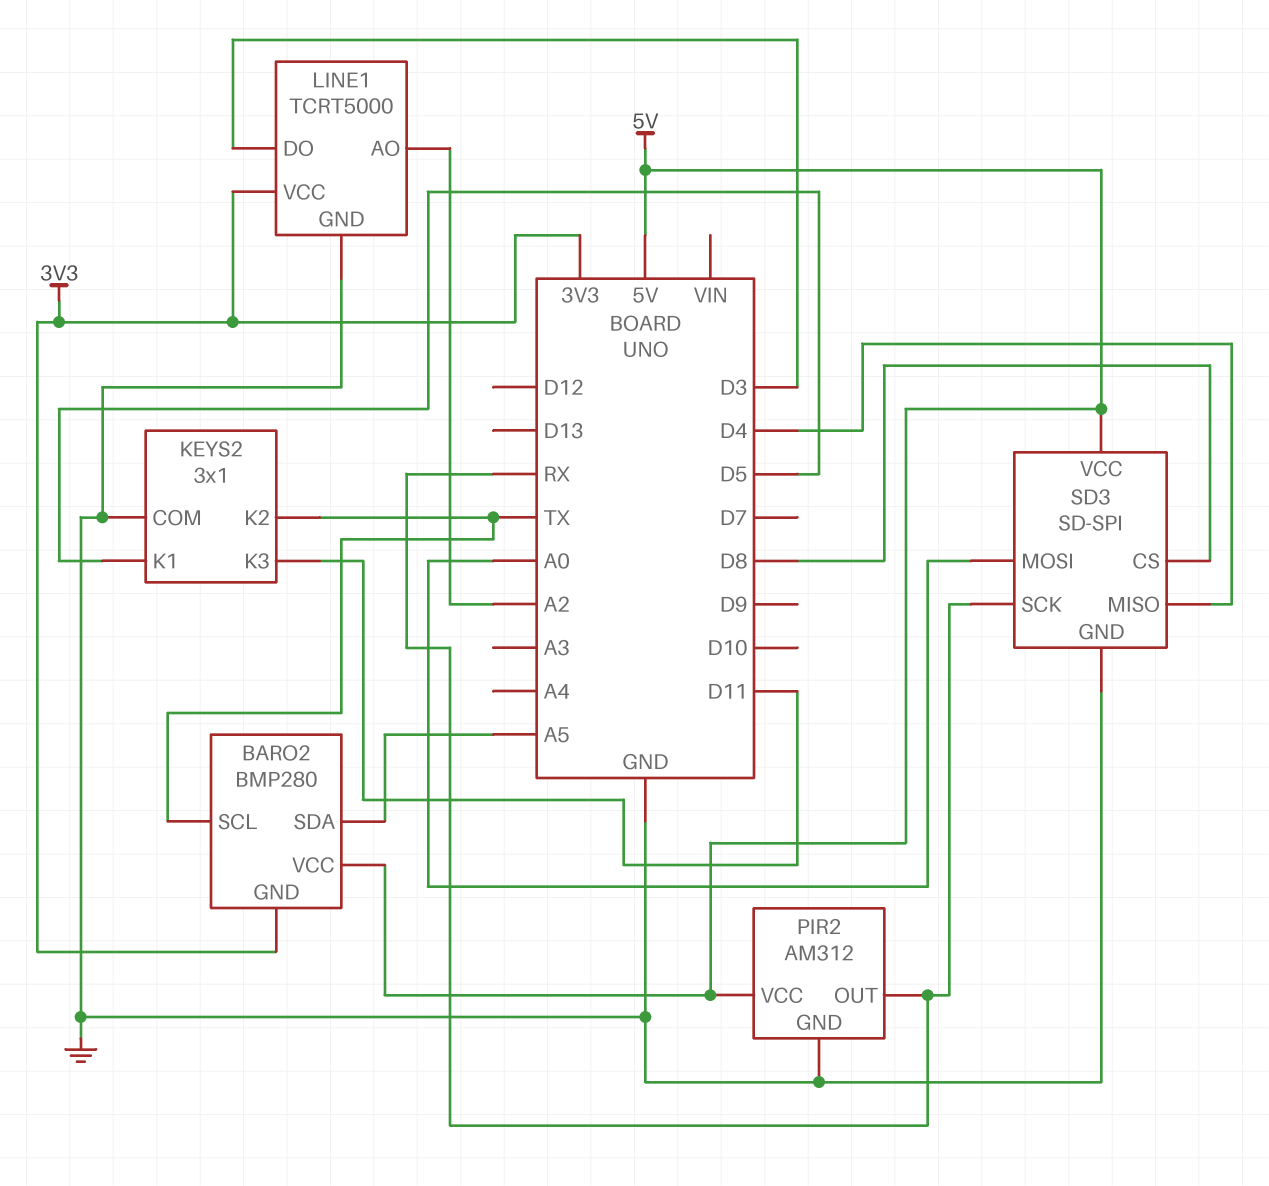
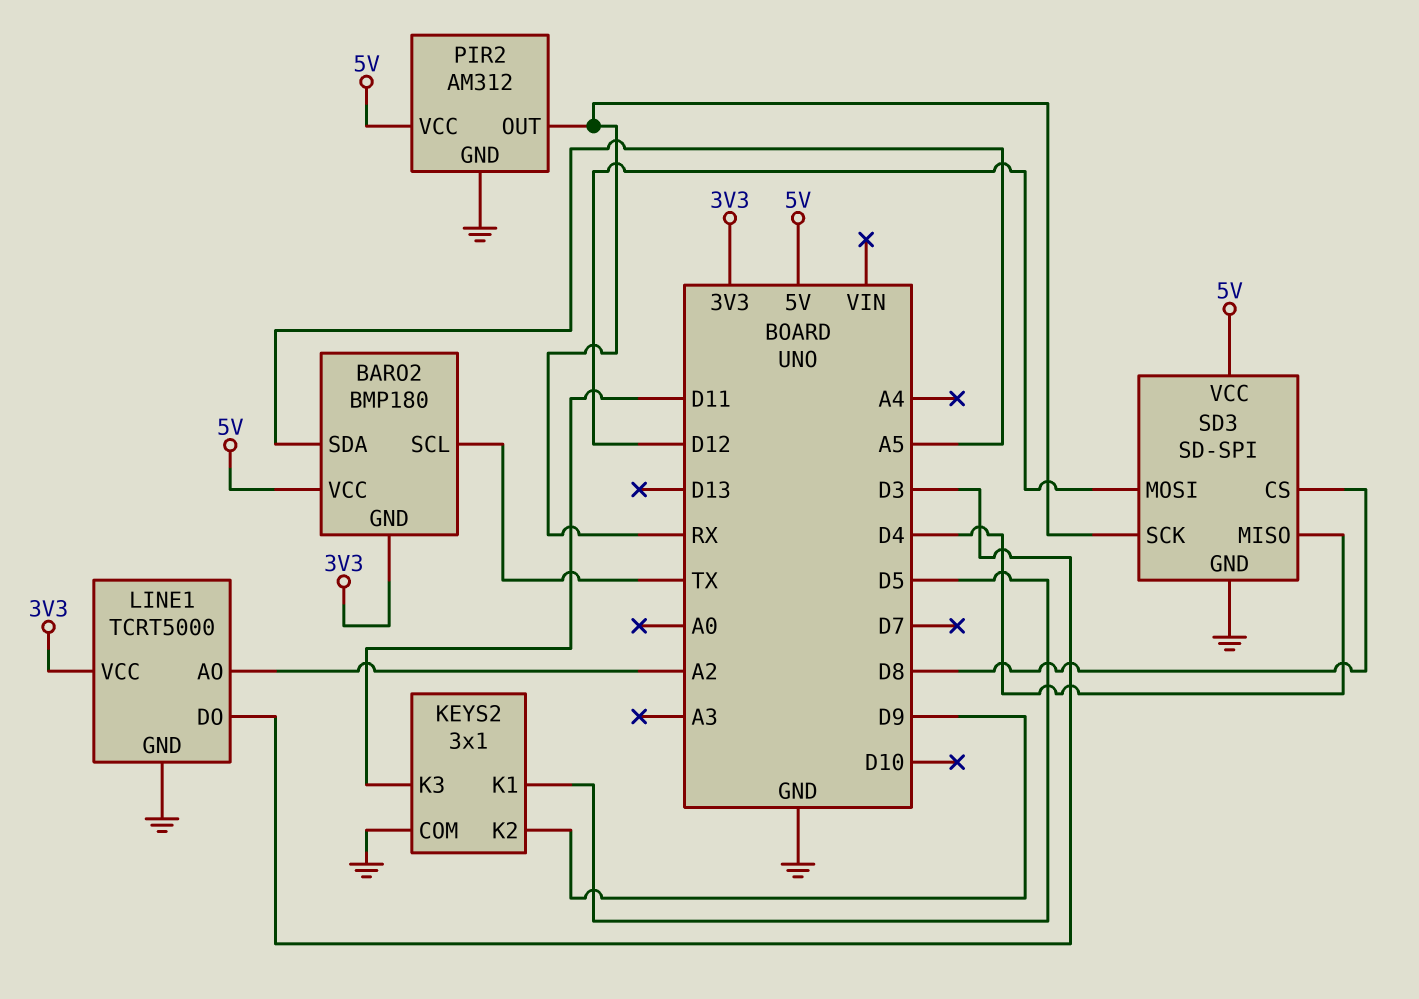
BARO2: BMP280 -> BMP180
KEYS2 pin K2: TX -> D9
SD3 pin MOSI: A0 -> D12

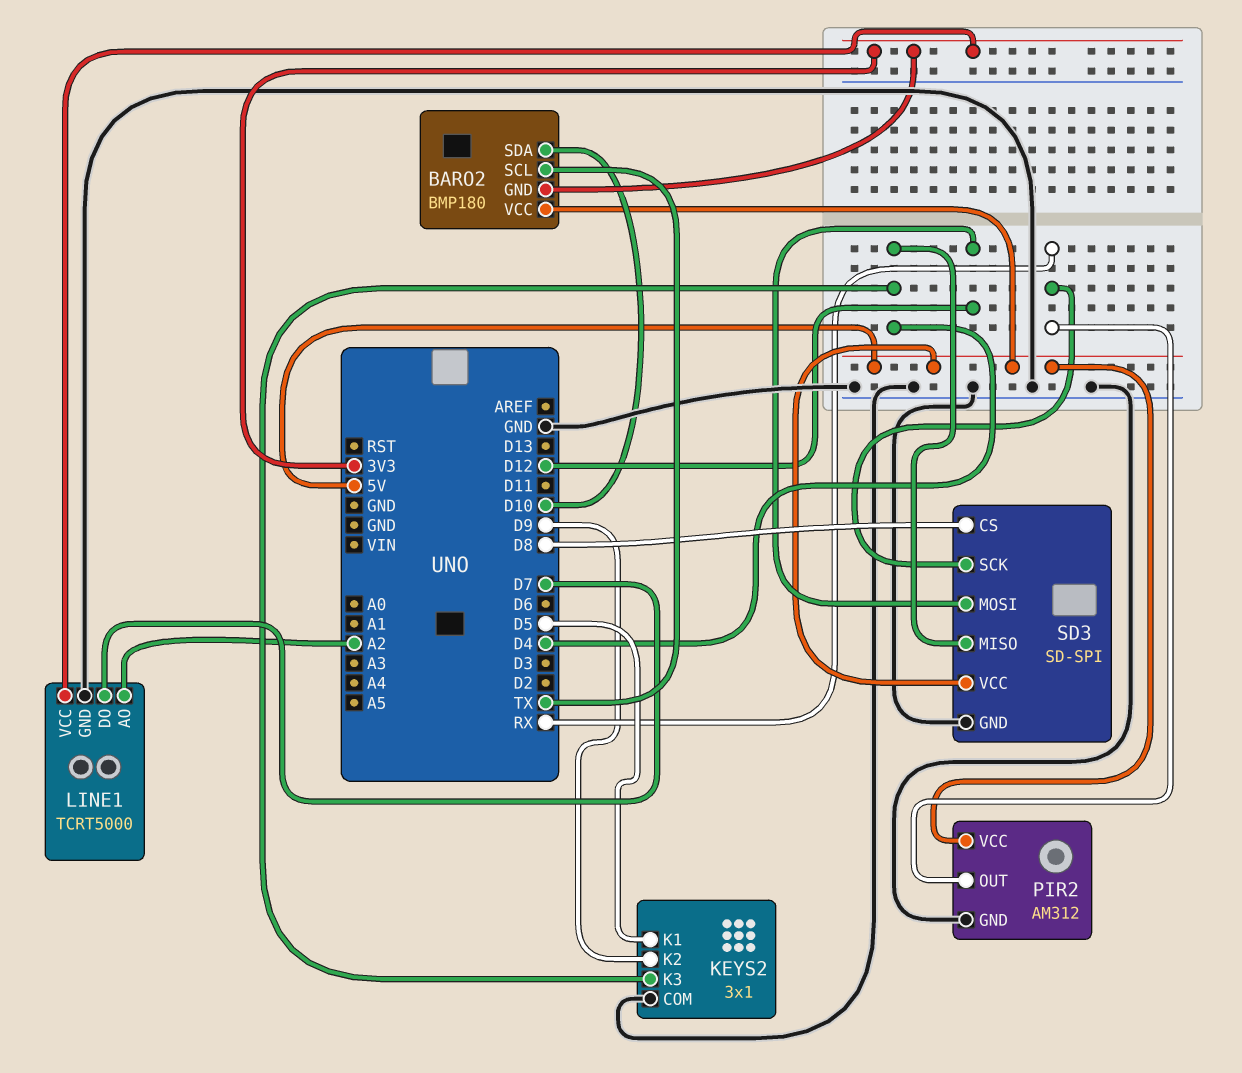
BARO2 pin SDA: A5 -> D10
KEYS2 pin K3: D11 -> D4
LINE1 pin DO: D3 -> D7

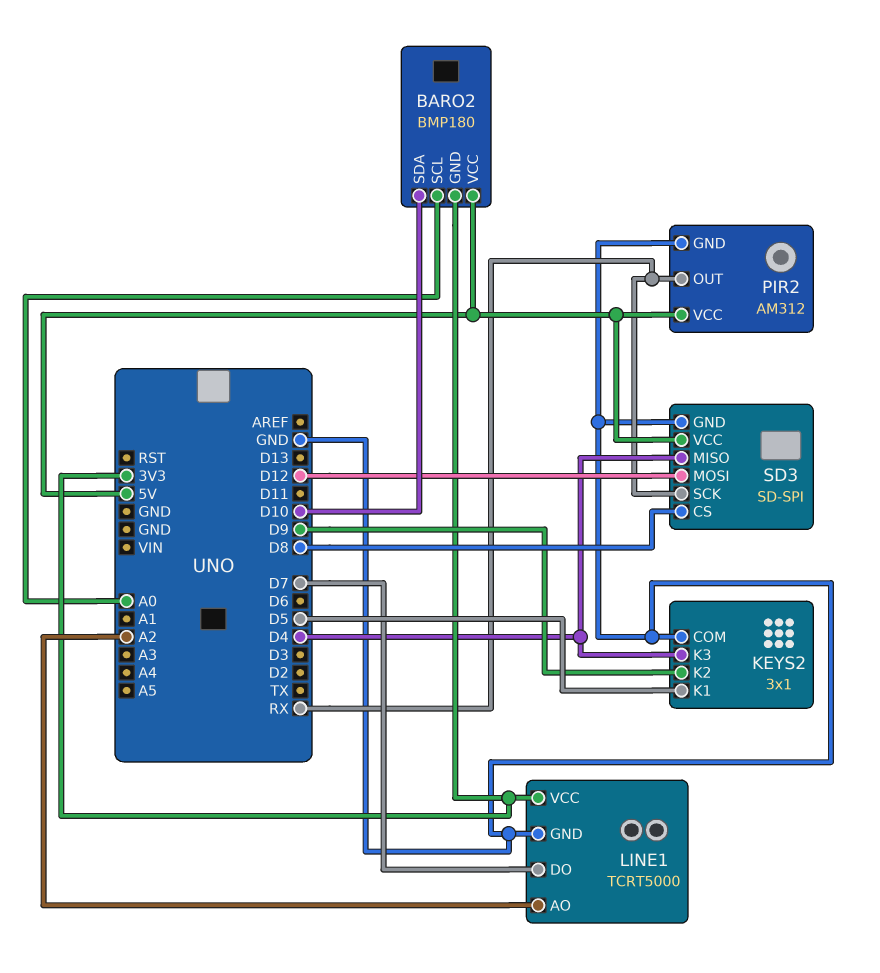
BARO2 pin SCL: TX -> A0

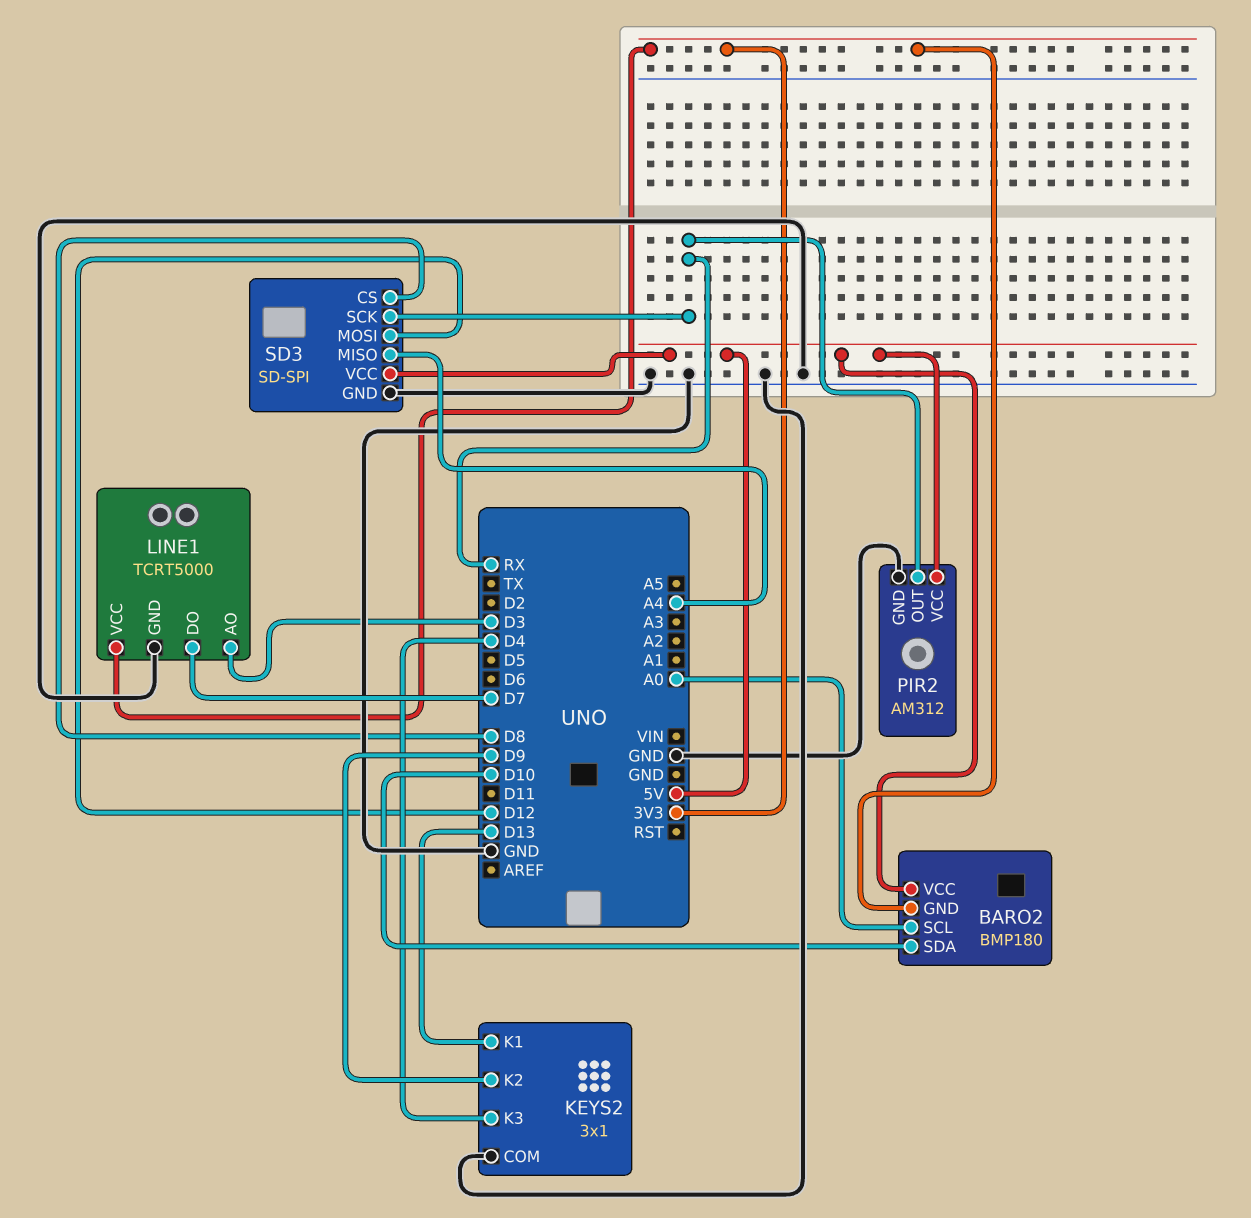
KEYS2 pin K1: D5 -> D13
LINE1 pin AO: A2 -> D3
SD3 pin MISO: D4 -> A4

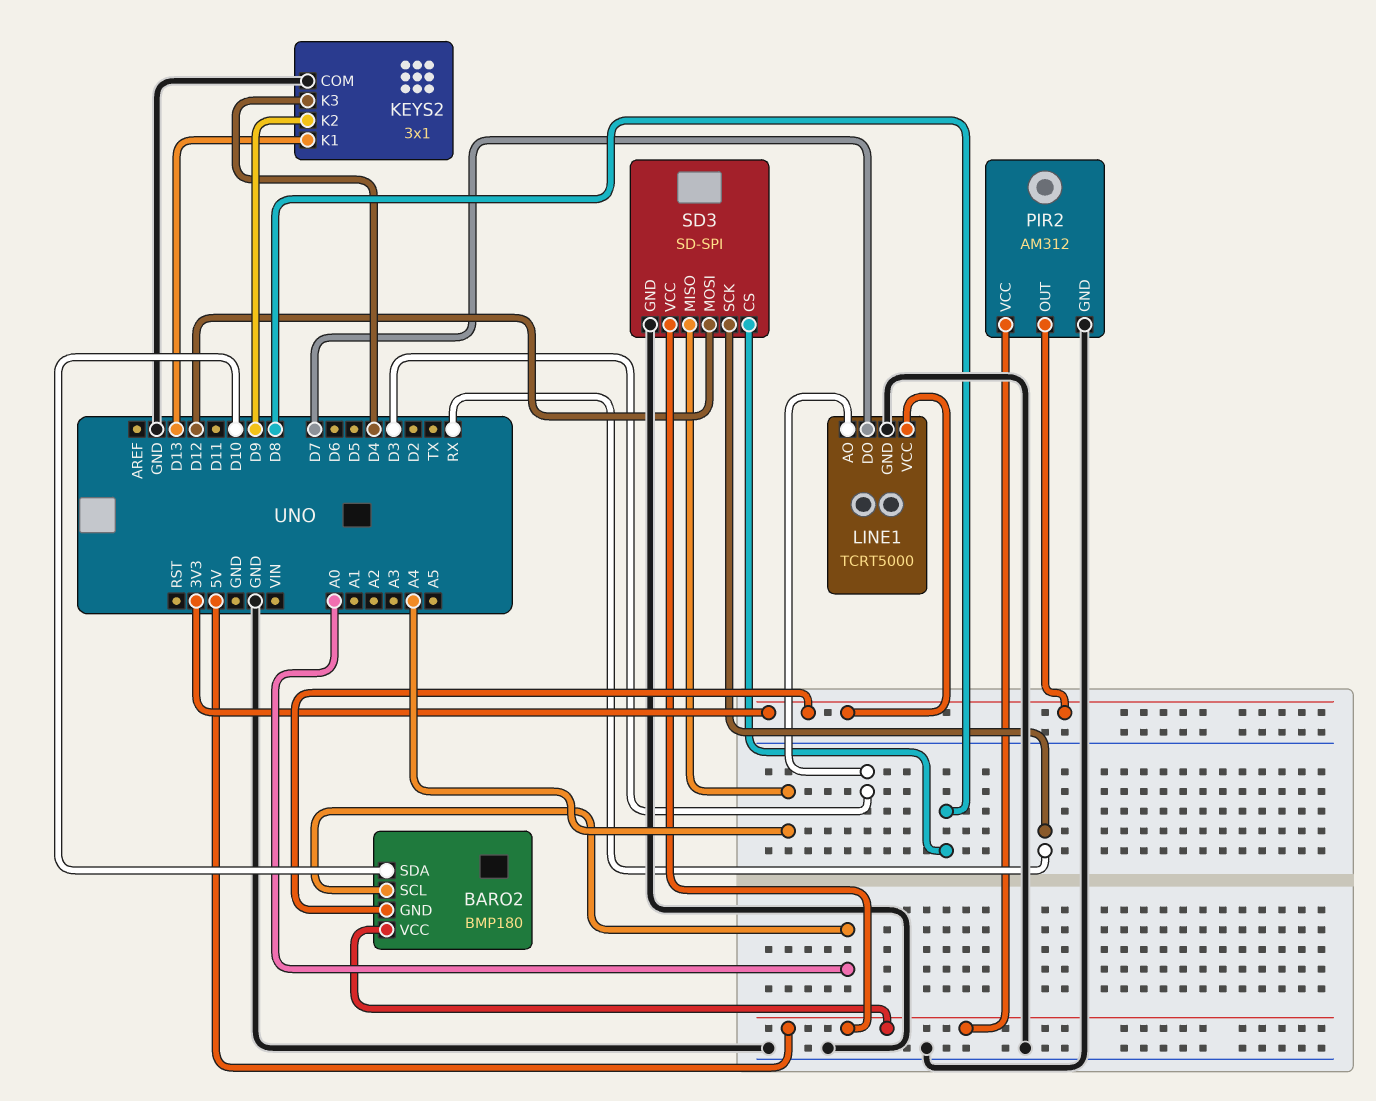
PIR2 pin OUT: RX -> 3V3

